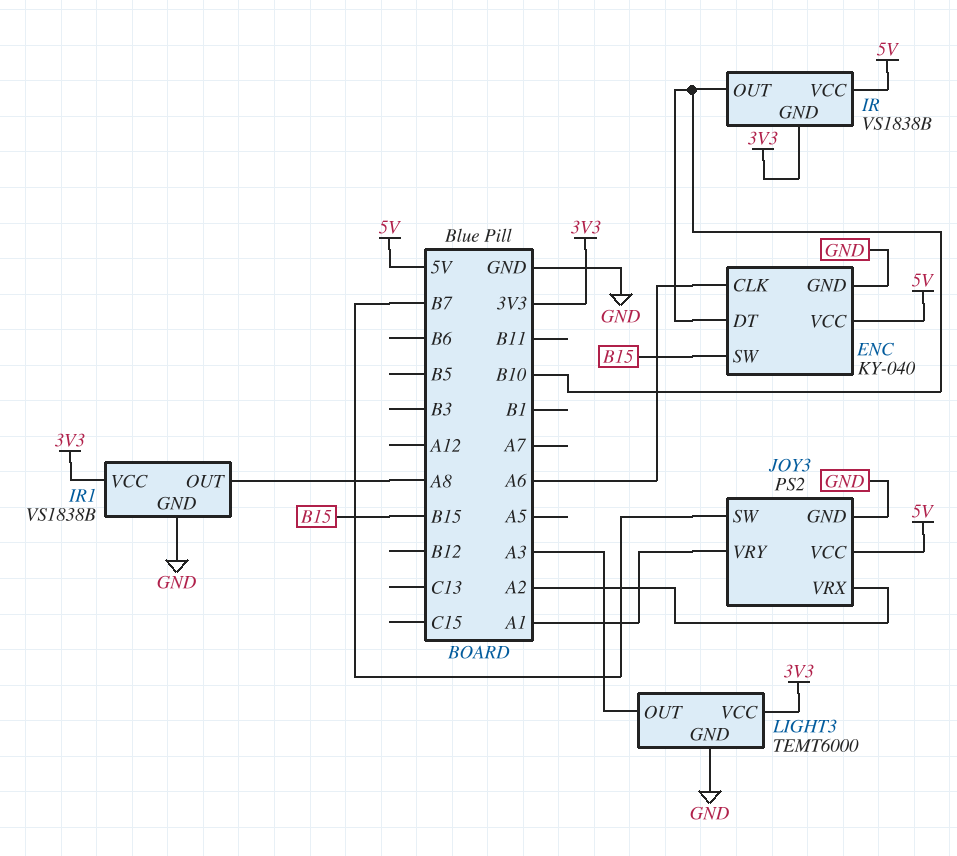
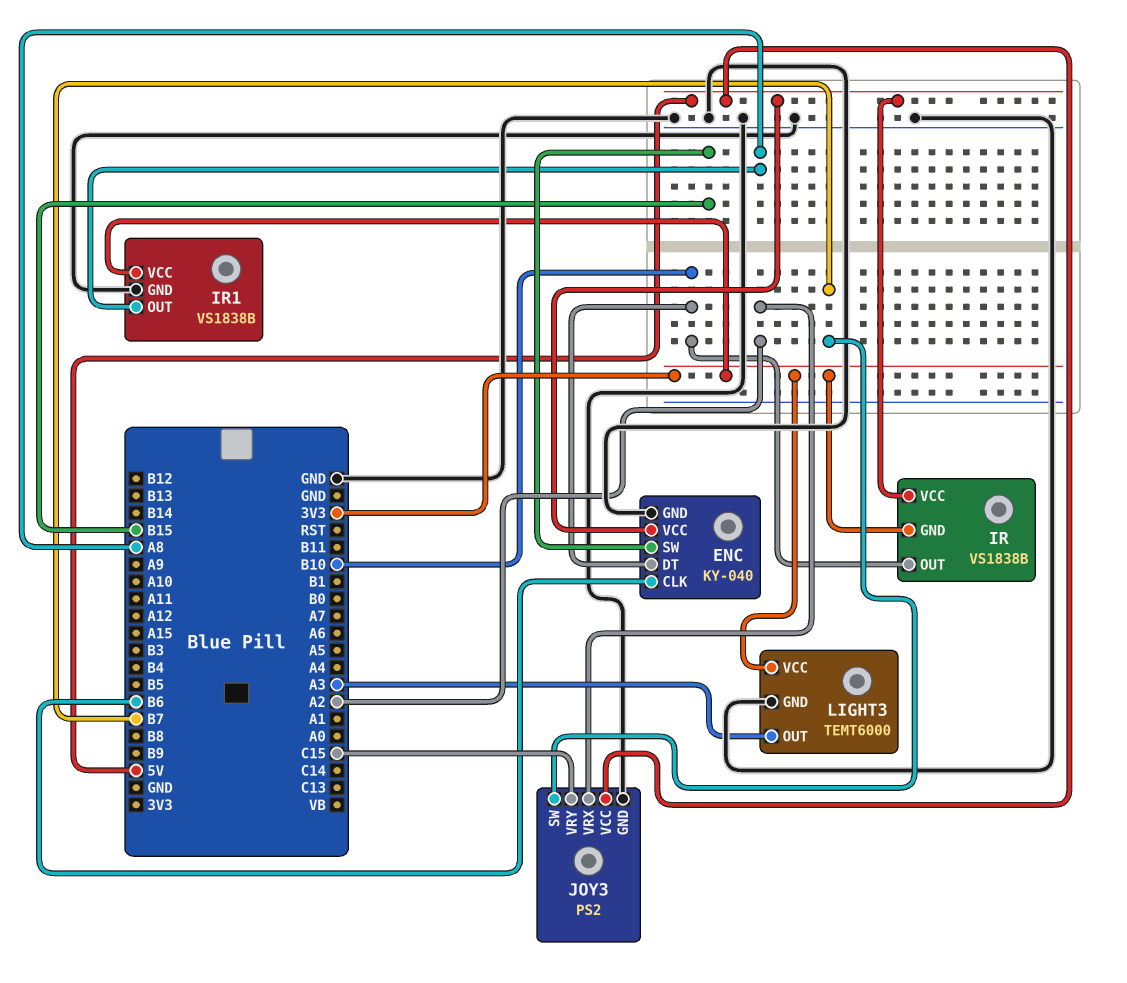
ENC pin CLK: A6 -> B6
JOY3 pin VRY: A1 -> C15

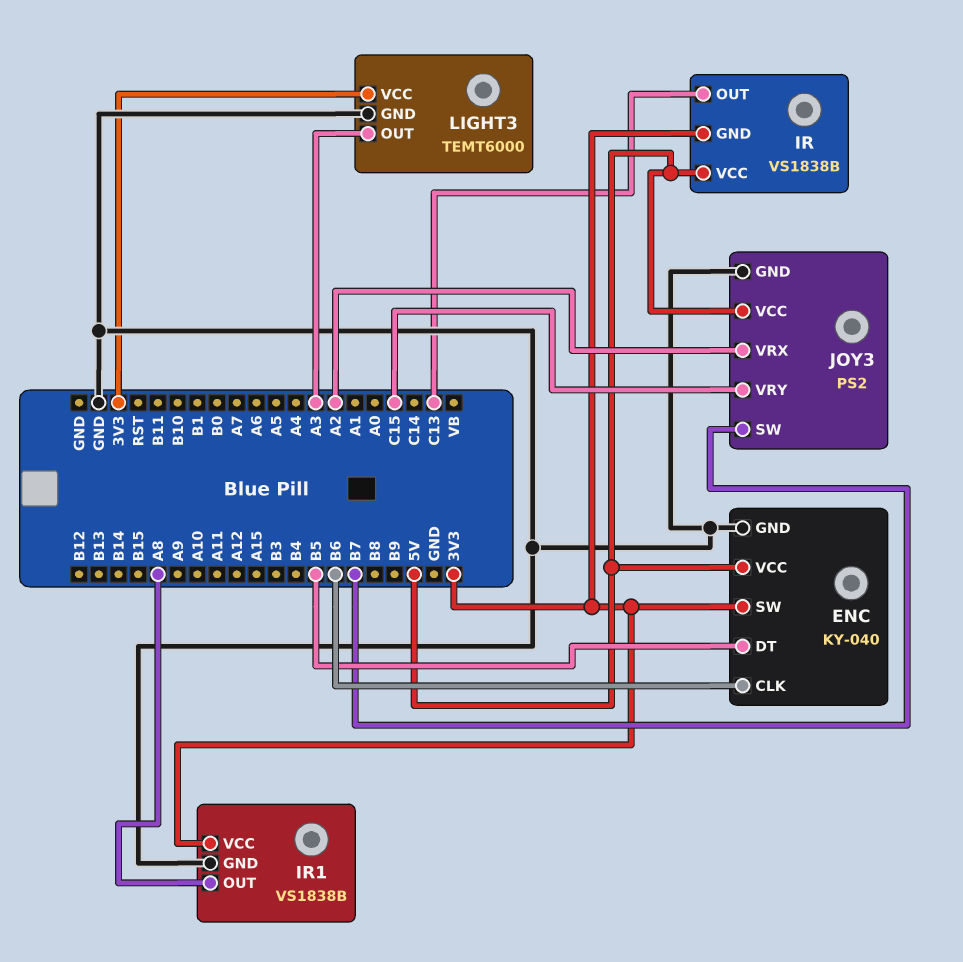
ENC pin DT: B10 -> B5
ENC pin SW: B15 -> 3V3
IR pin OUT: B10 -> C13

